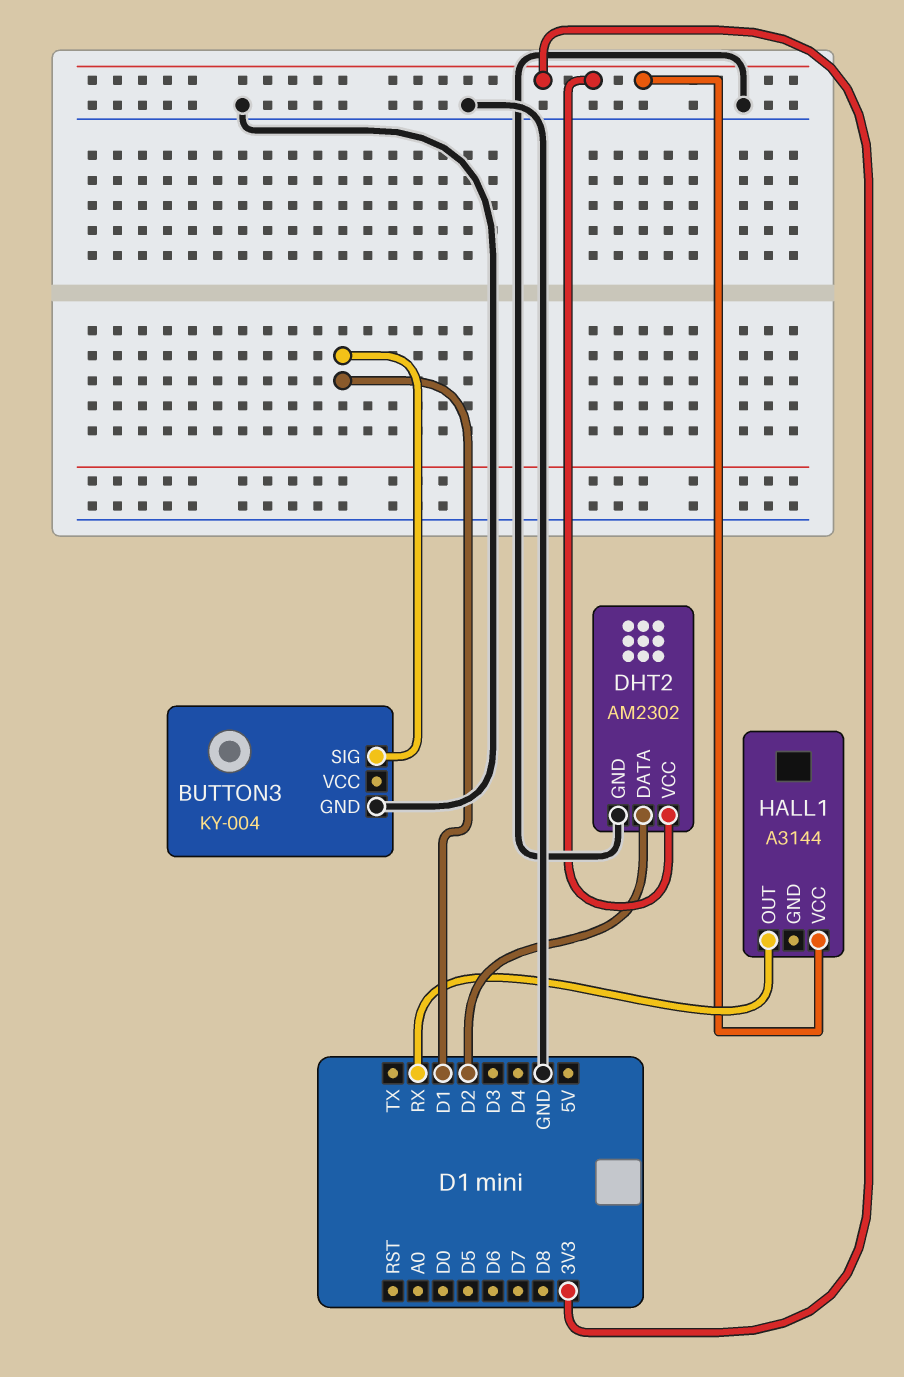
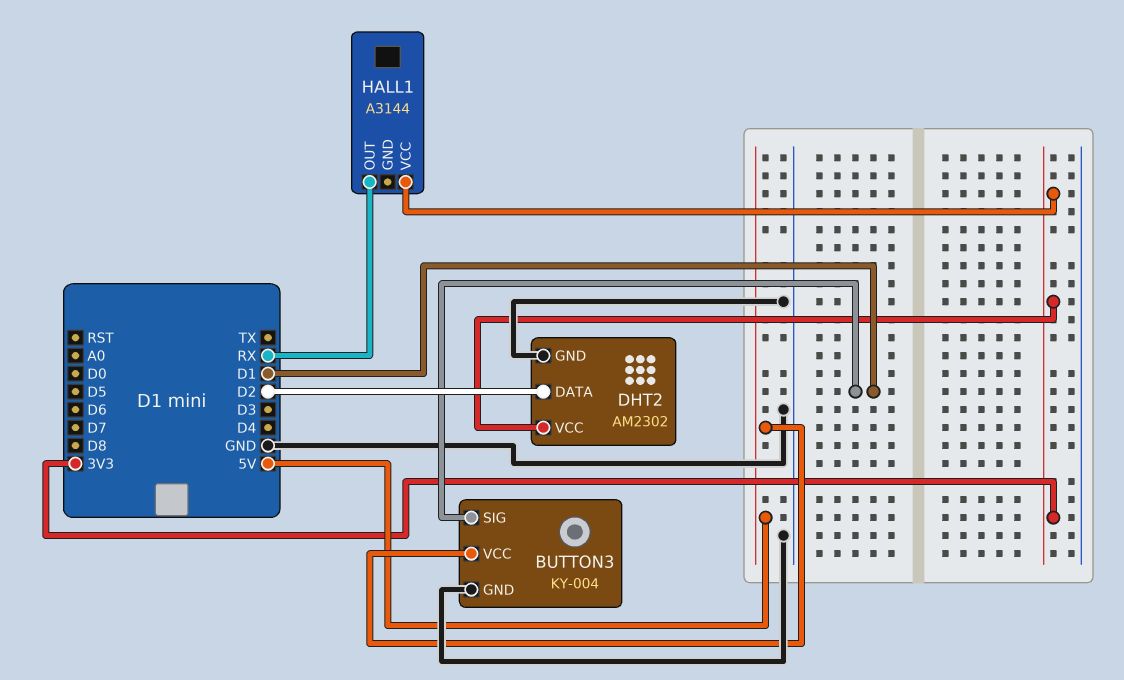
BUTTON3 pin VCC: none -> 5V

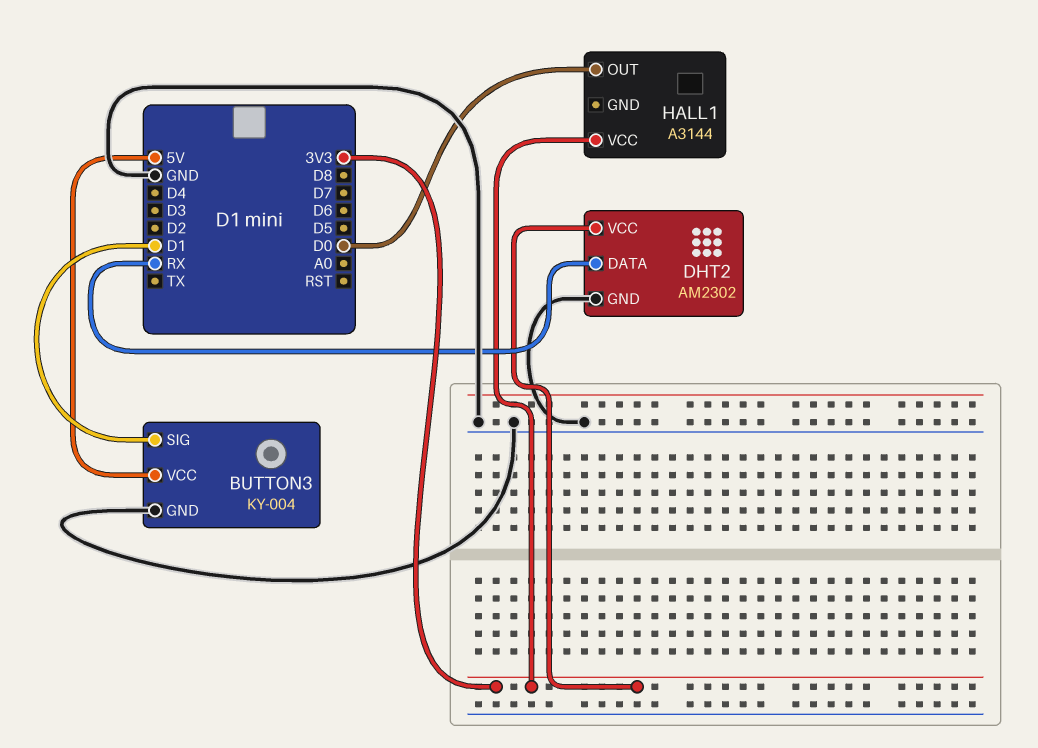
DHT2 pin DATA: D2 -> RX
HALL1 pin OUT: RX -> D0

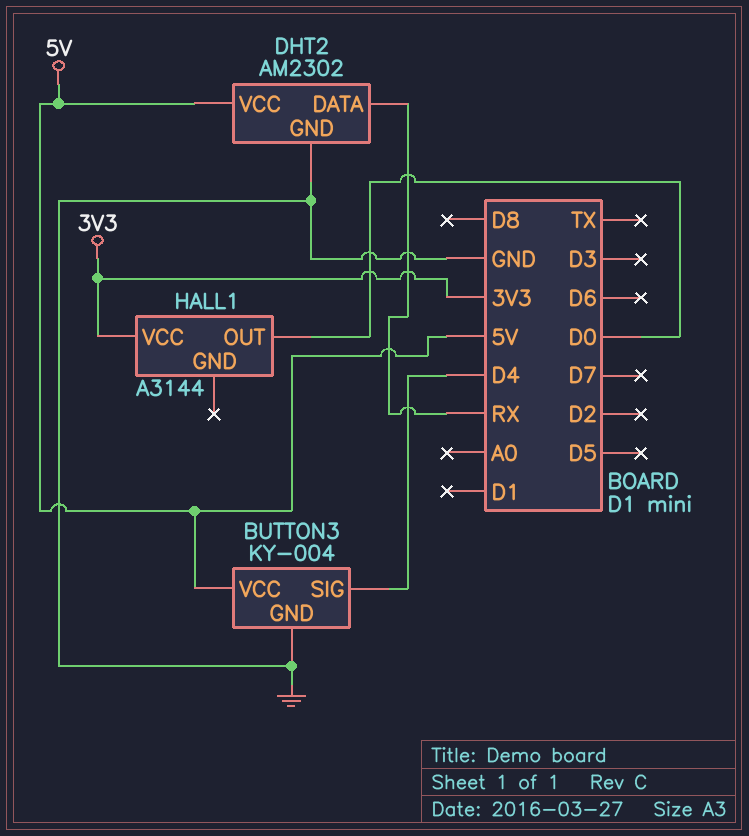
BUTTON3 pin SIG: D1 -> D4
DHT2 pin VCC: 3V3 -> 5V

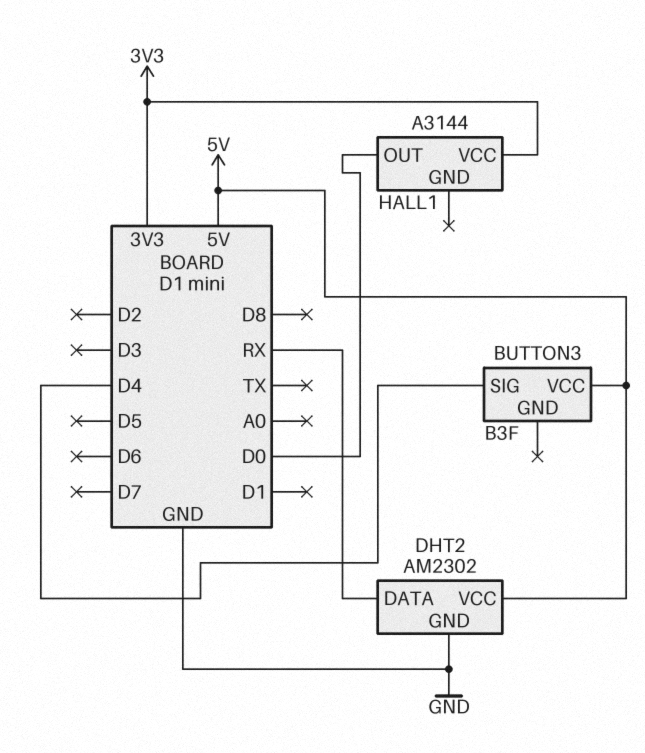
BUTTON3: KY-004 -> B3F
BUTTON3 pin GND: GND -> none

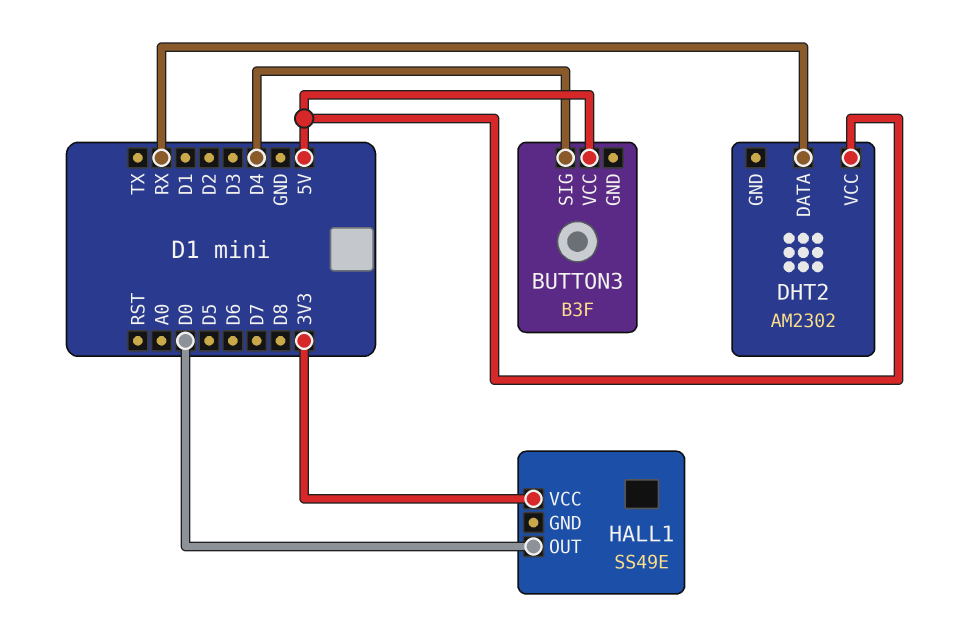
DHT2 pin GND: GND -> none
HALL1: A3144 -> SS49E

